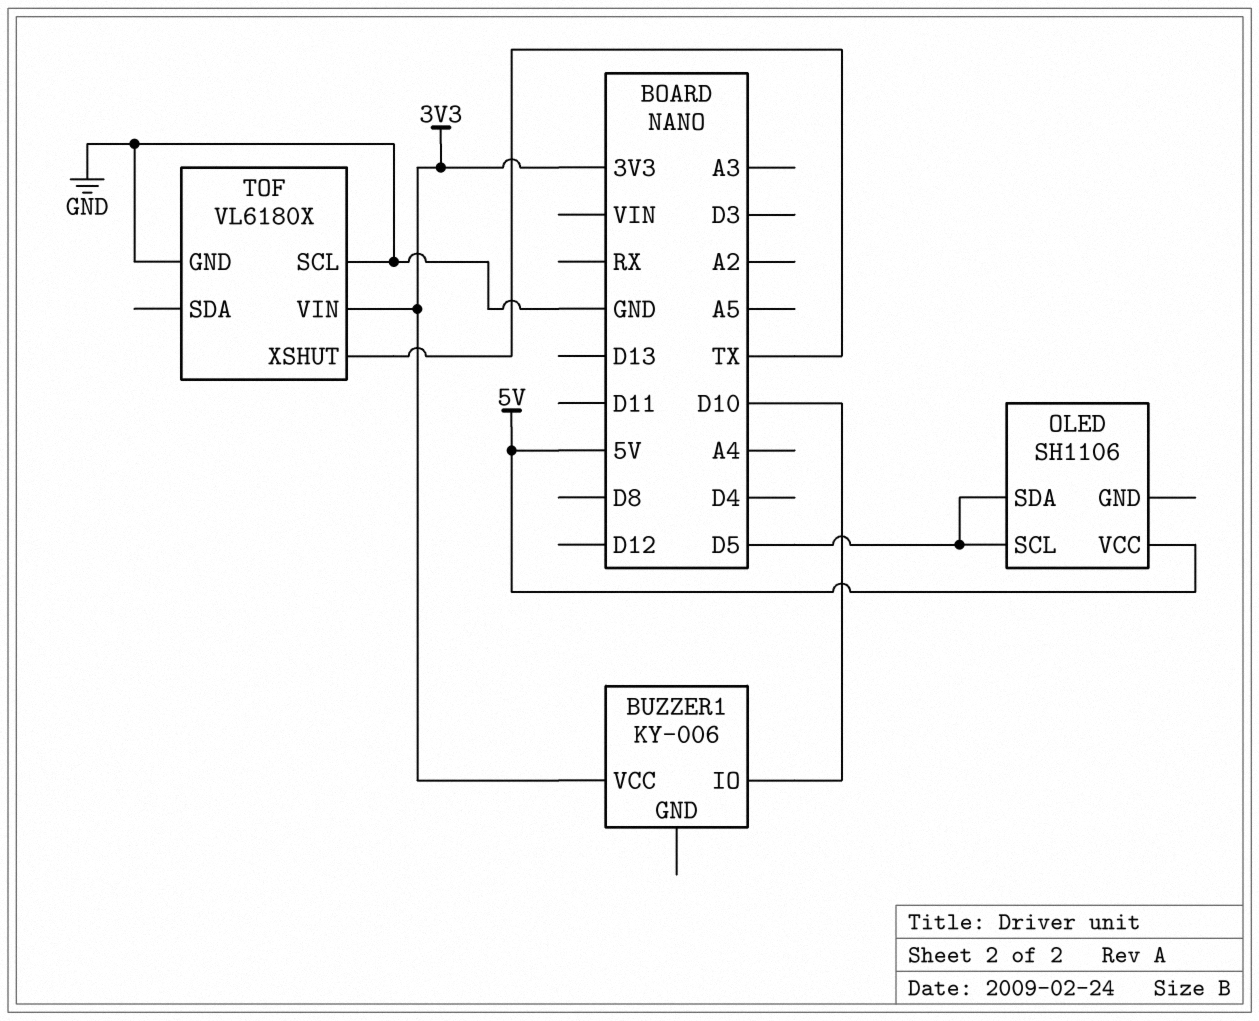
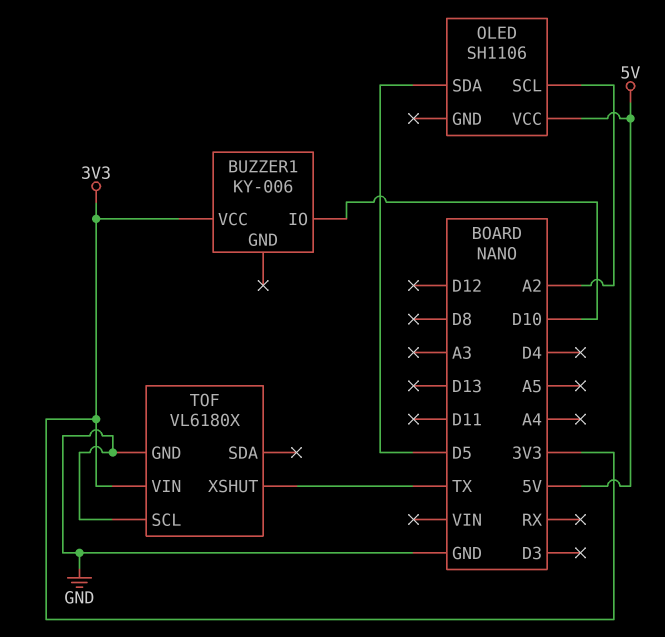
OLED pin SCL: D5 -> A2

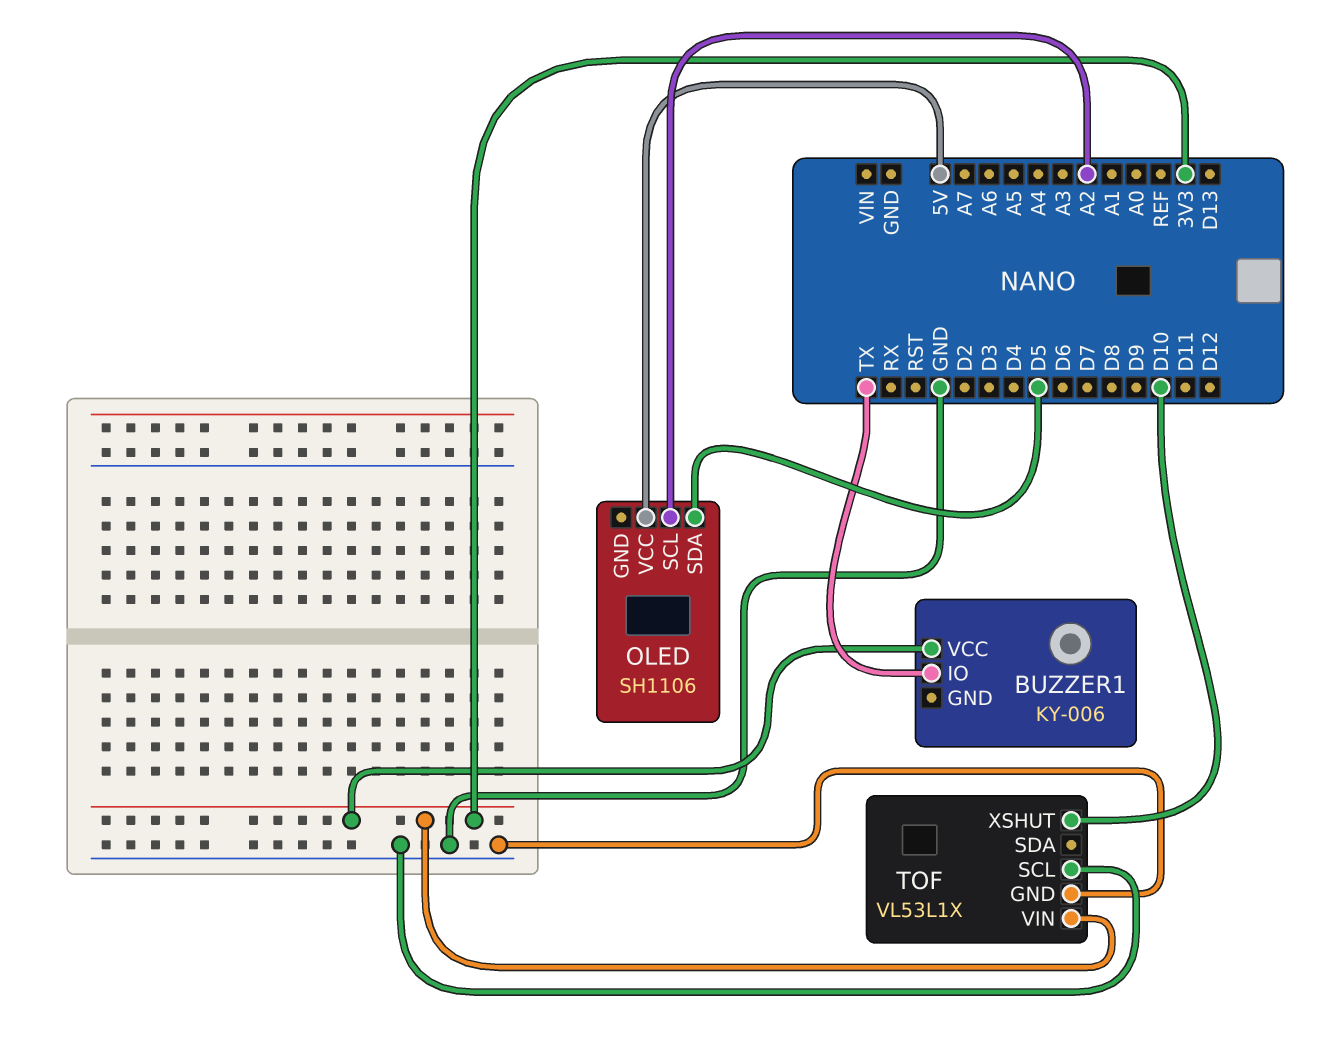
BUZZER1 pin IO: D10 -> TX
TOF: VL6180X -> VL53L1X
TOF pin XSHUT: TX -> D10

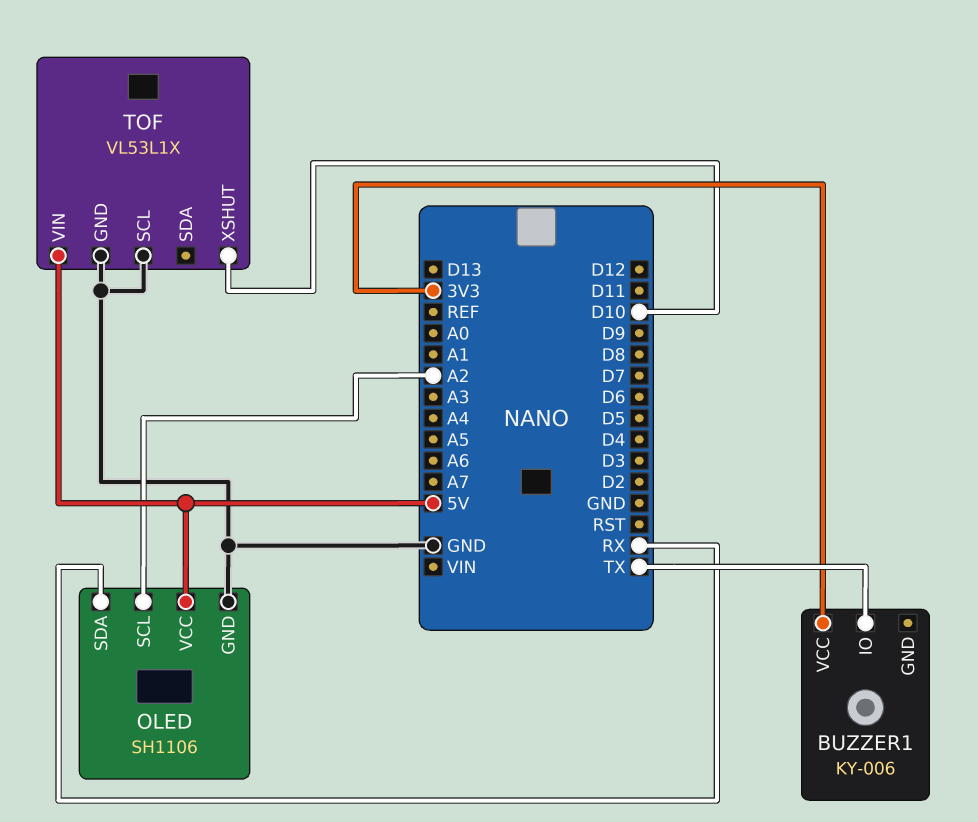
OLED pin GND: none -> GND
OLED pin SDA: D5 -> RX
TOF pin VIN: 3V3 -> 5V

